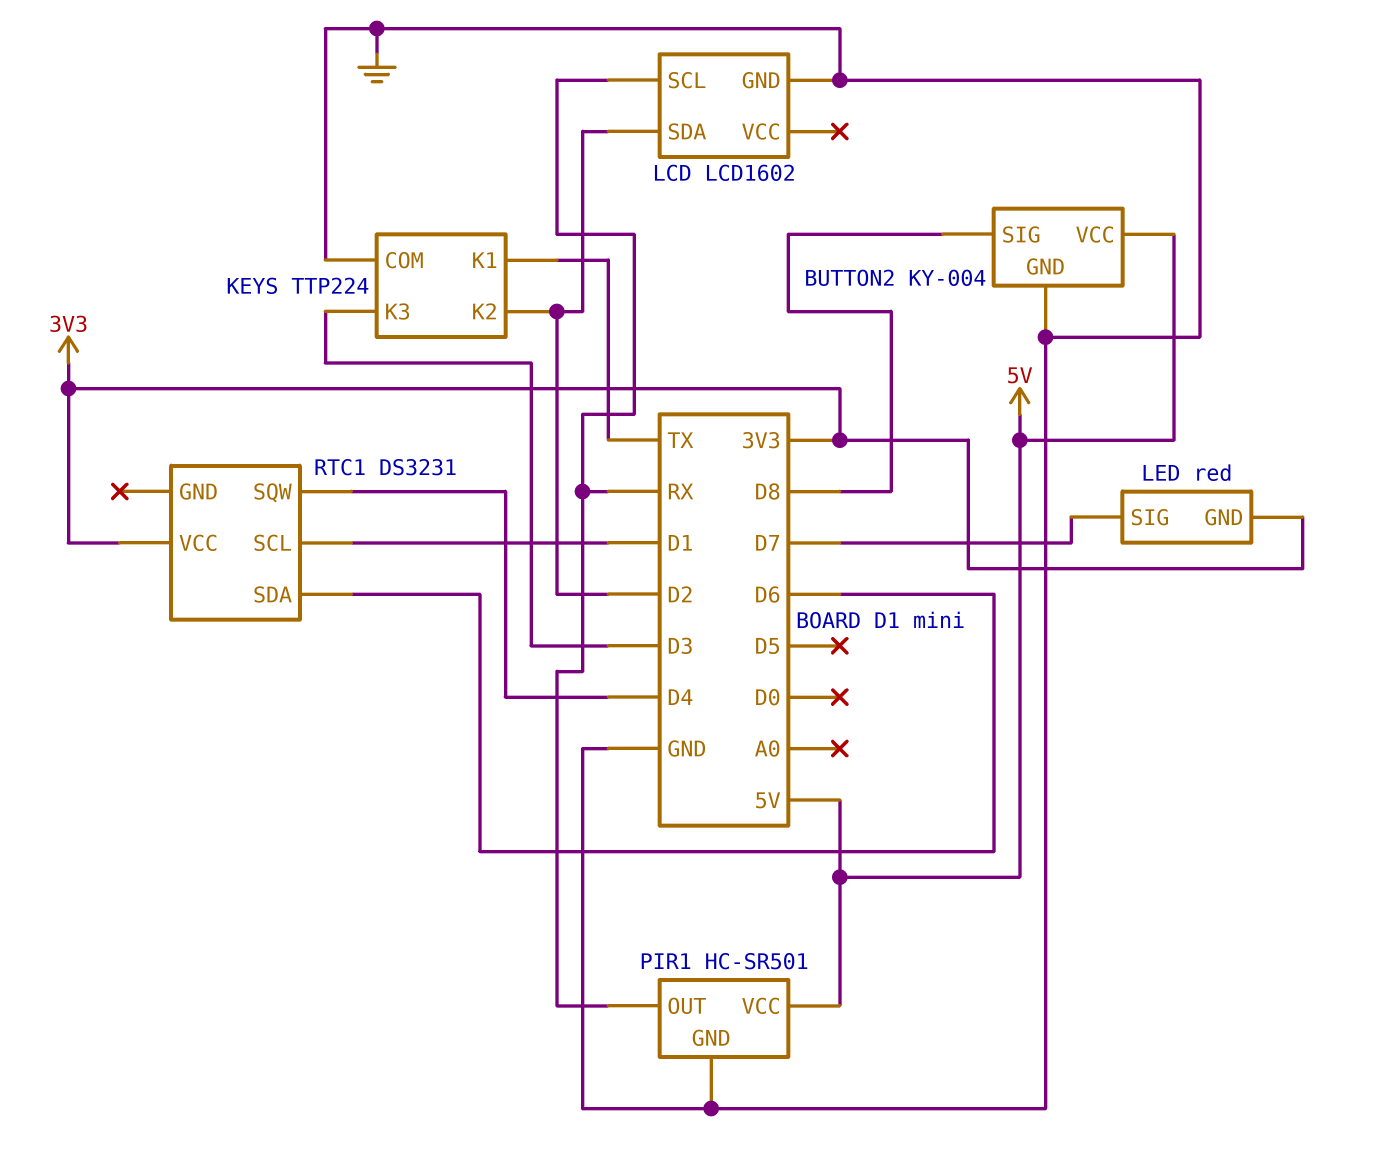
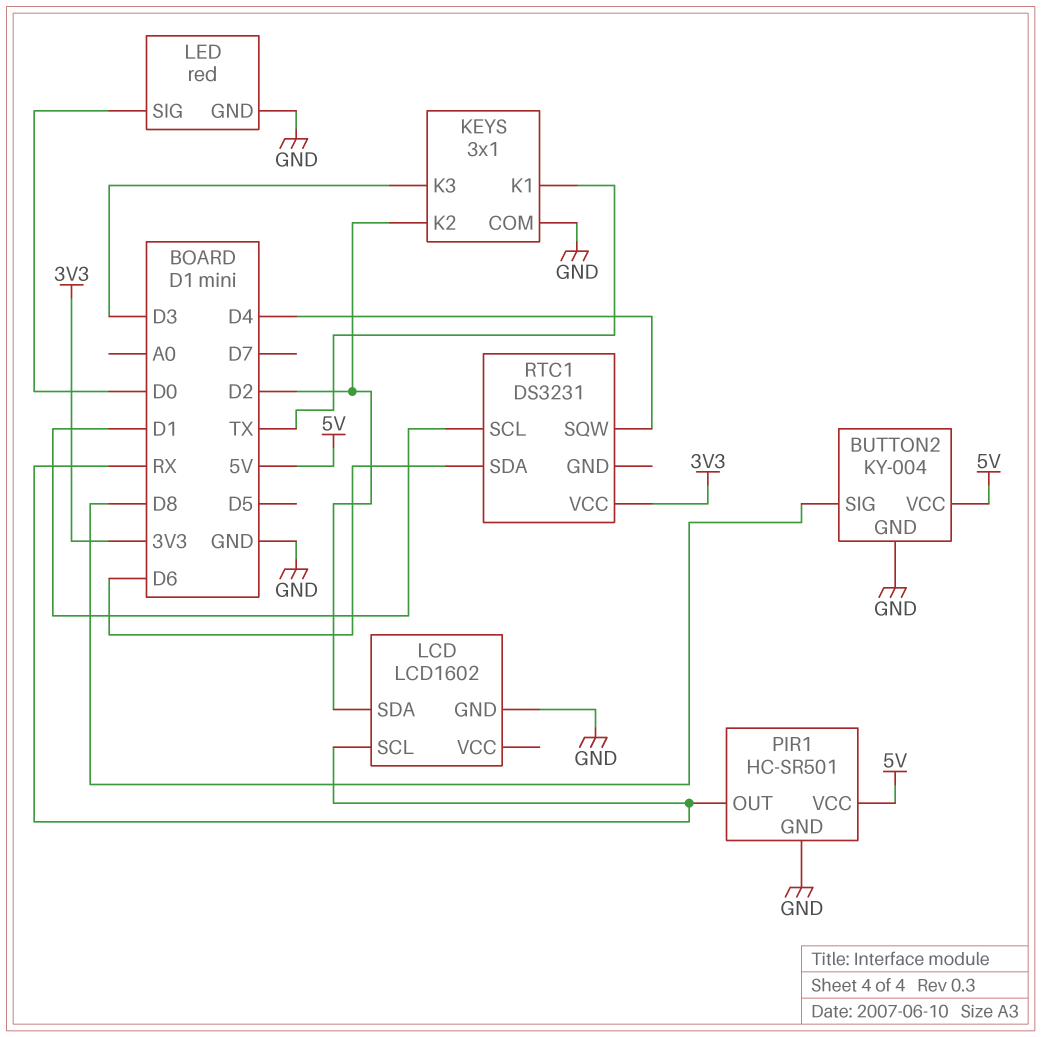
KEYS: TTP224 -> 3x1
LED pin GND: 3V3 -> GND
LED pin SIG: D7 -> D0

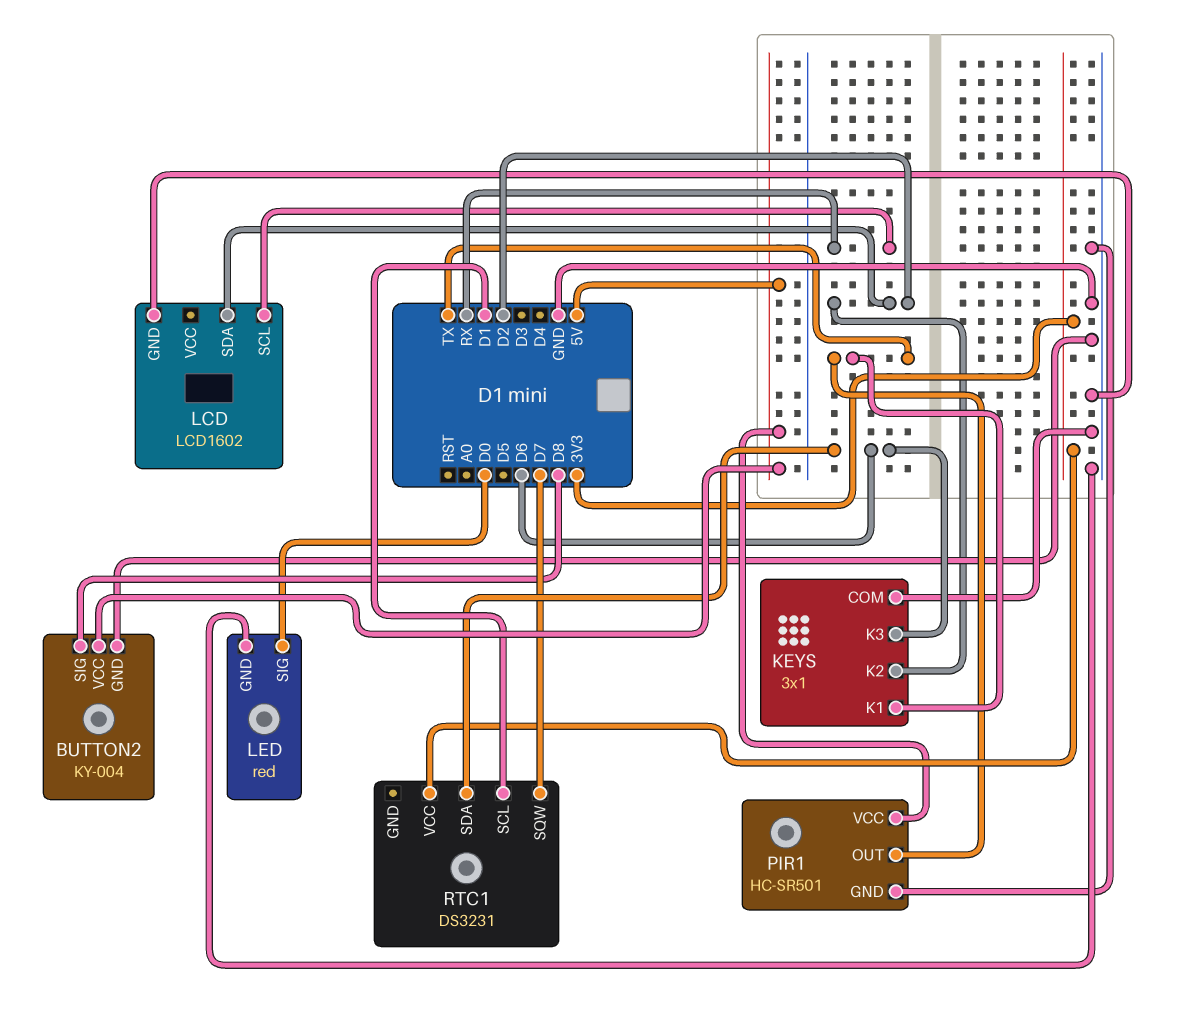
KEYS pin K3: D3 -> D6
PIR1 pin OUT: RX -> TX
RTC1 pin SQW: D4 -> D7

